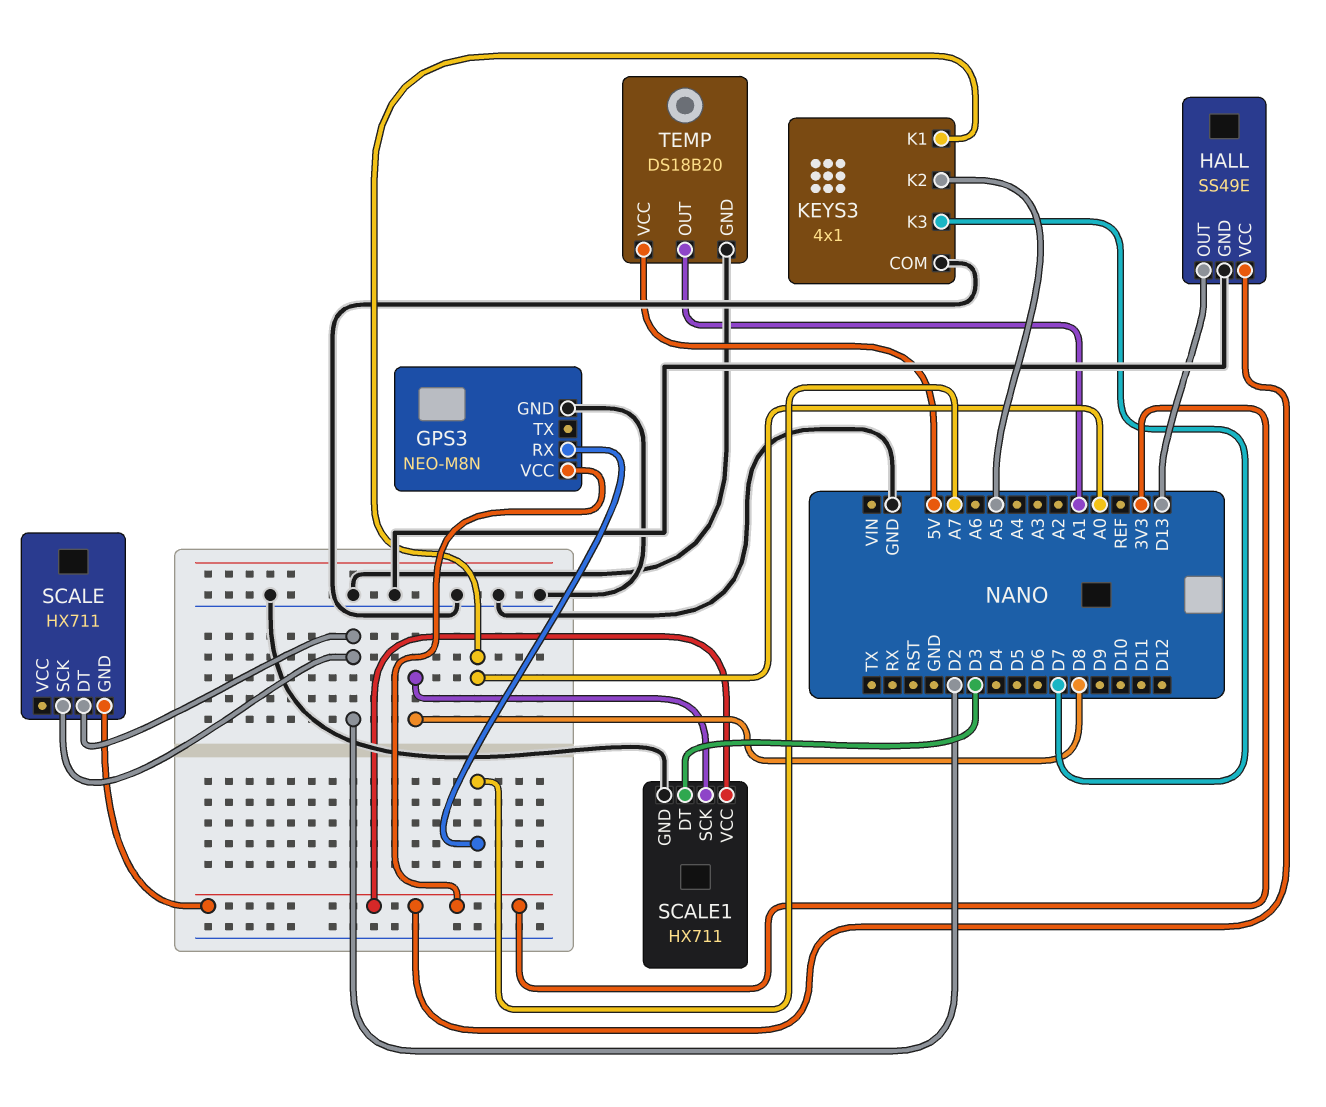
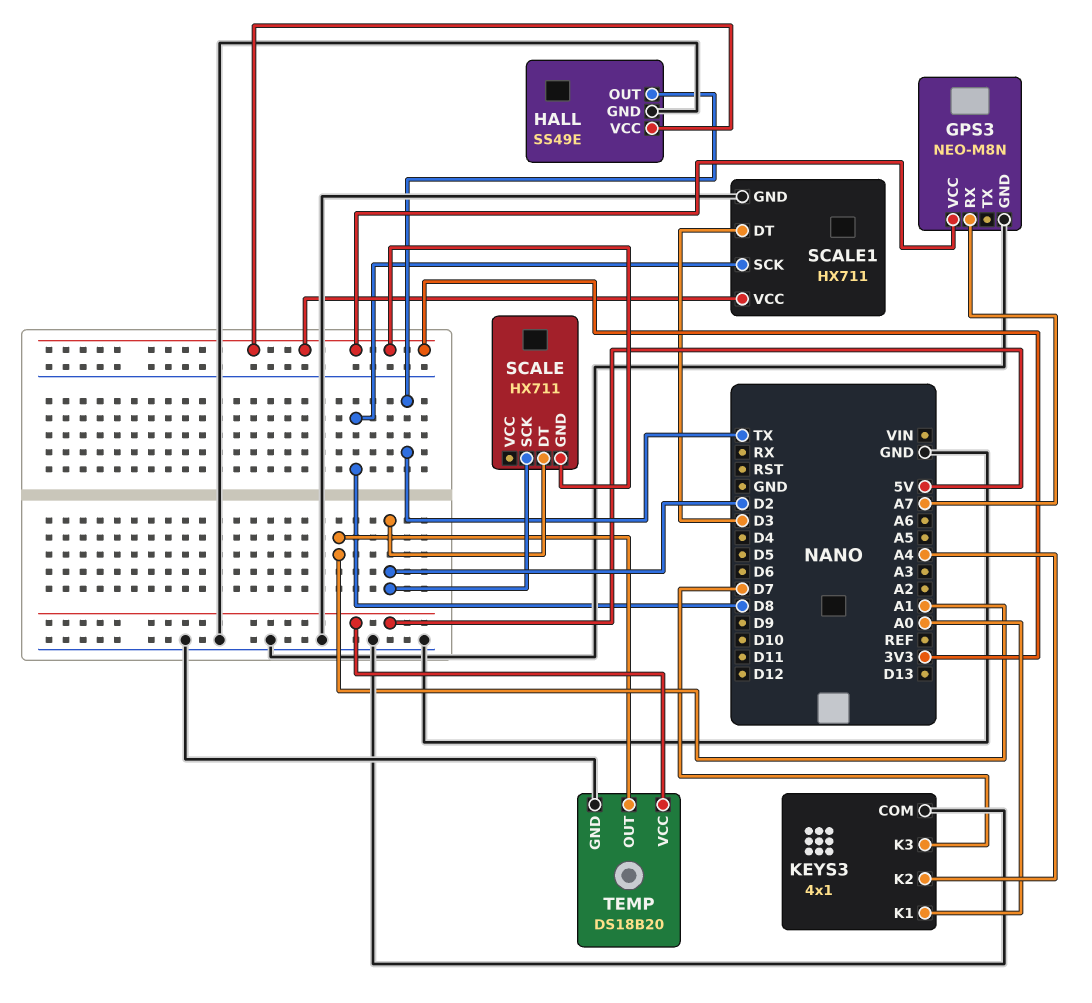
HALL pin OUT: D13 -> TX
KEYS3 pin K2: A5 -> A4

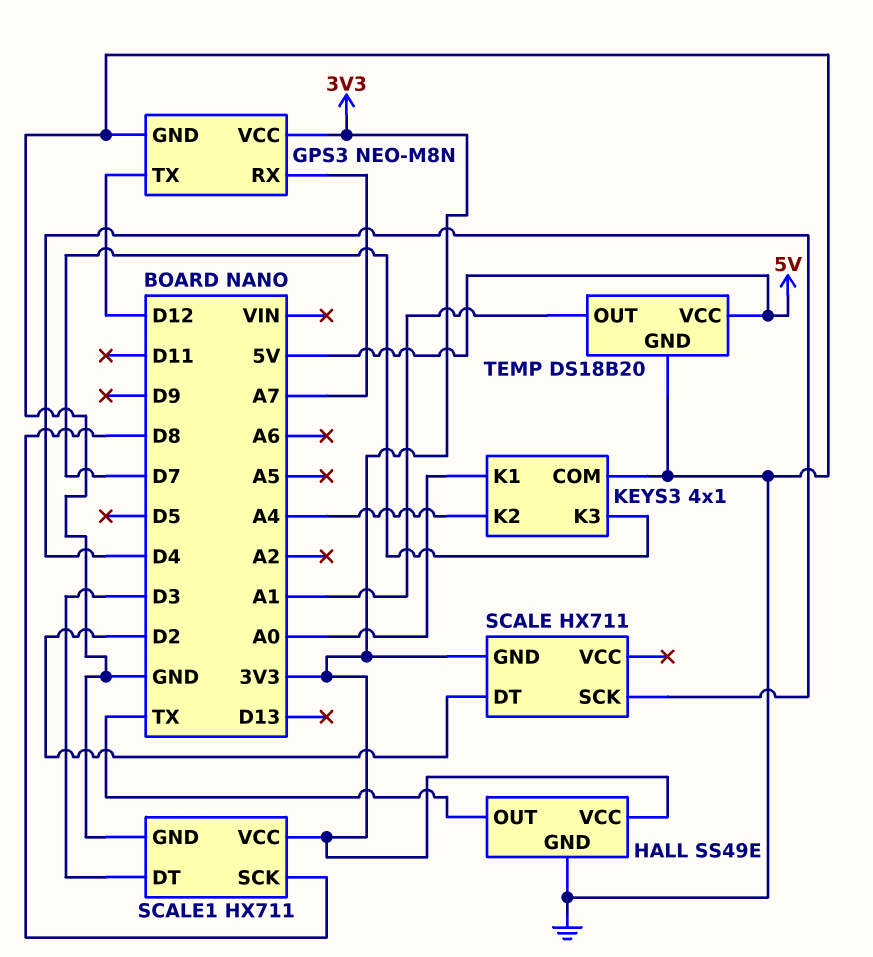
GPS3 pin TX: none -> D12
SCALE pin SCK: D2 -> D4

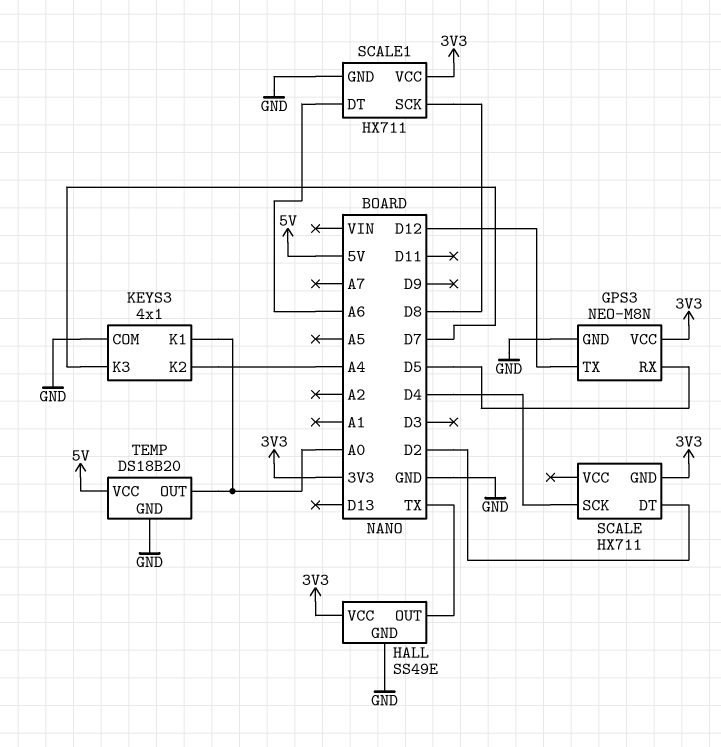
GPS3 pin RX: A7 -> D5
SCALE1 pin DT: D3 -> A6
TEMP pin OUT: A1 -> A0

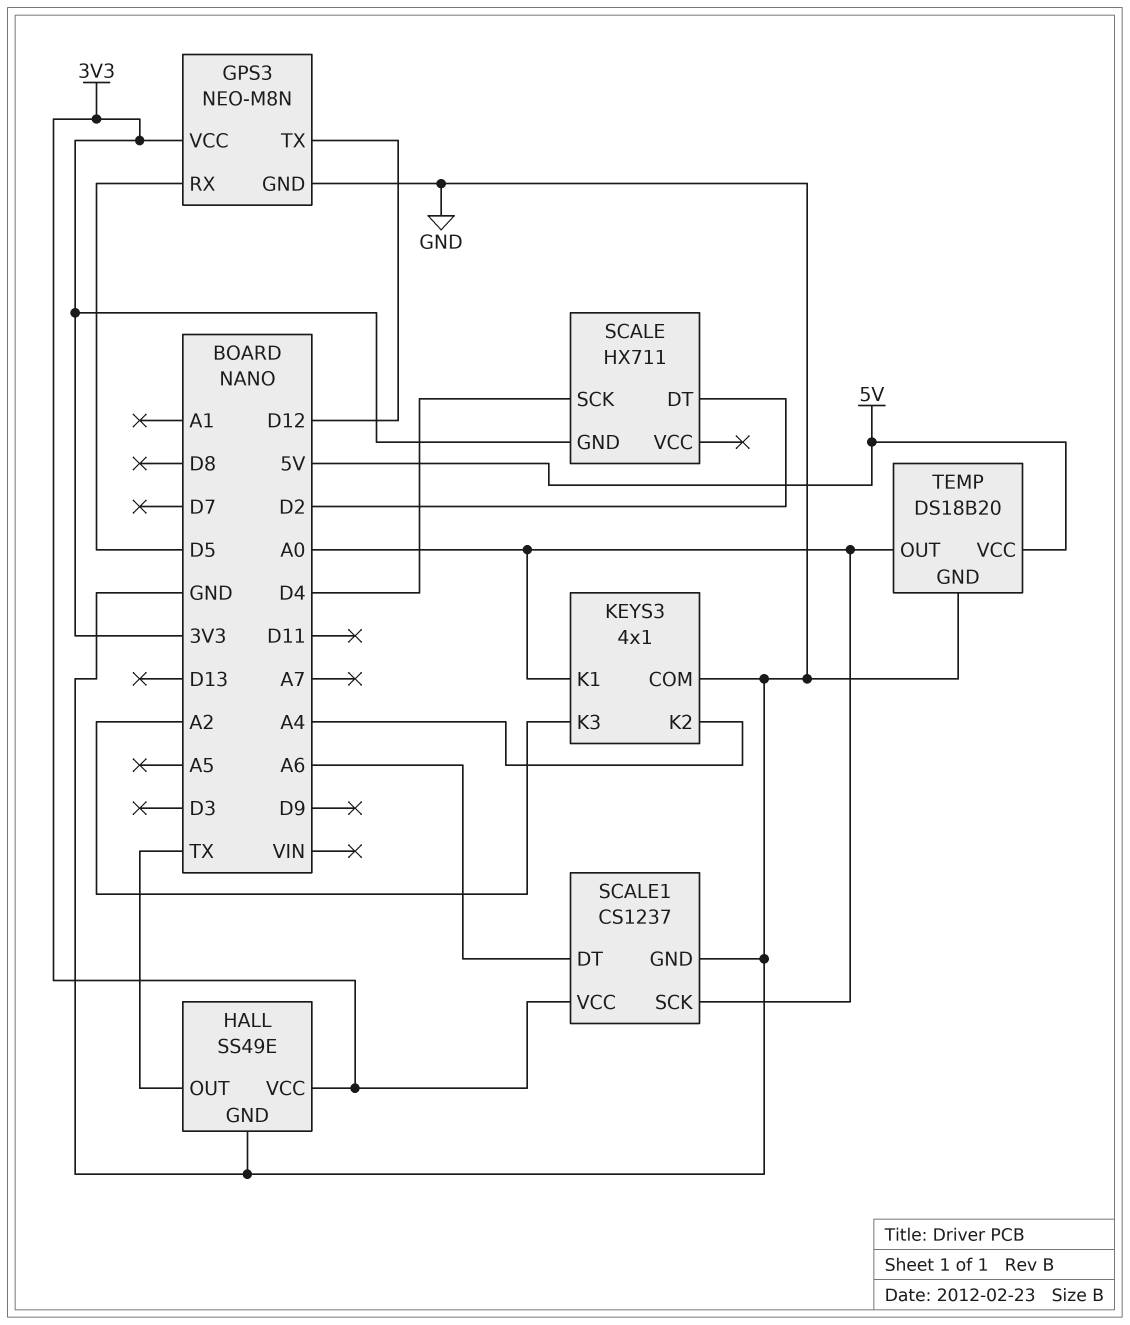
KEYS3 pin K3: D7 -> A2
SCALE1: HX711 -> CS1237
SCALE1 pin SCK: D8 -> A0

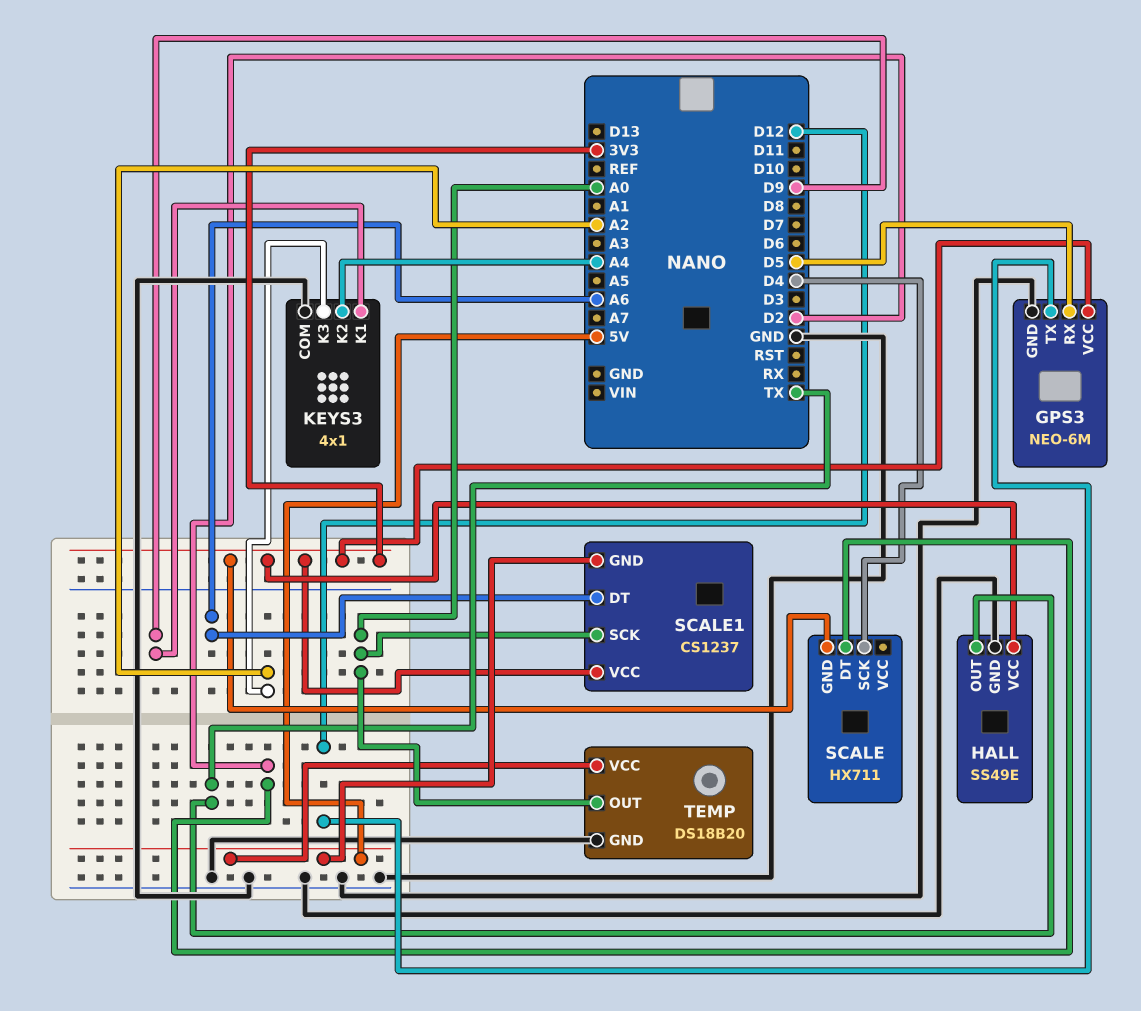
GPS3: NEO-M8N -> NEO-6M
KEYS3 pin K1: A0 -> D9
SCALE1 pin GND: GND -> 5V

